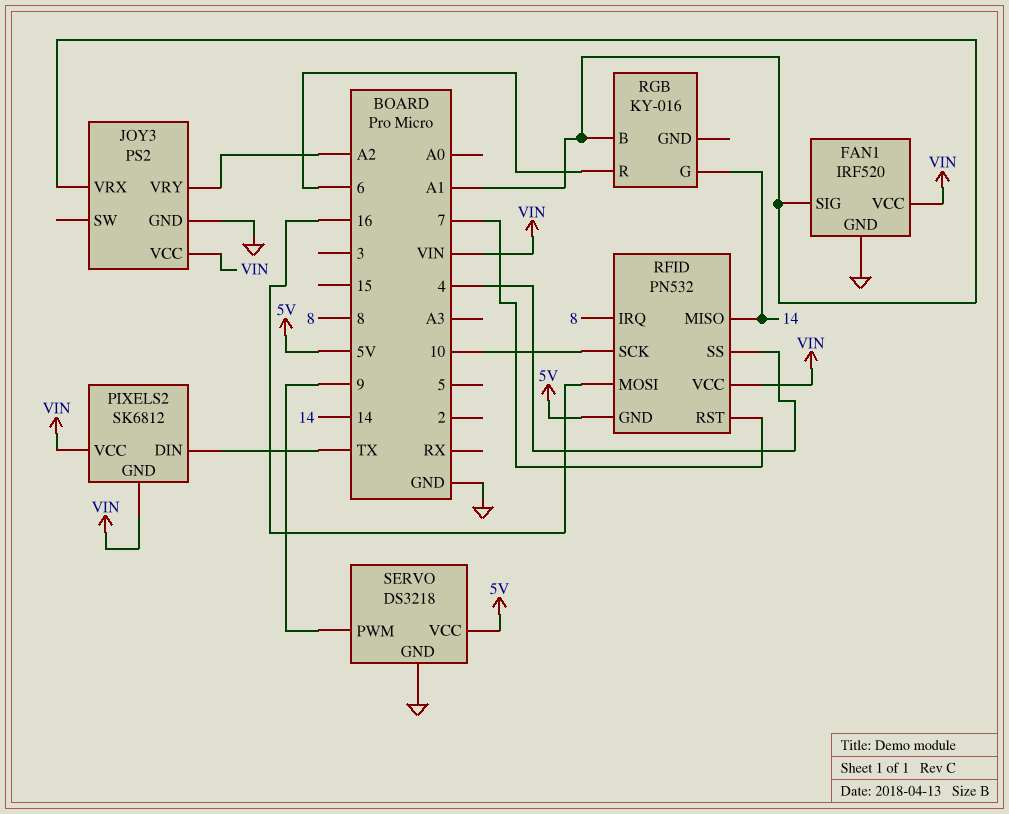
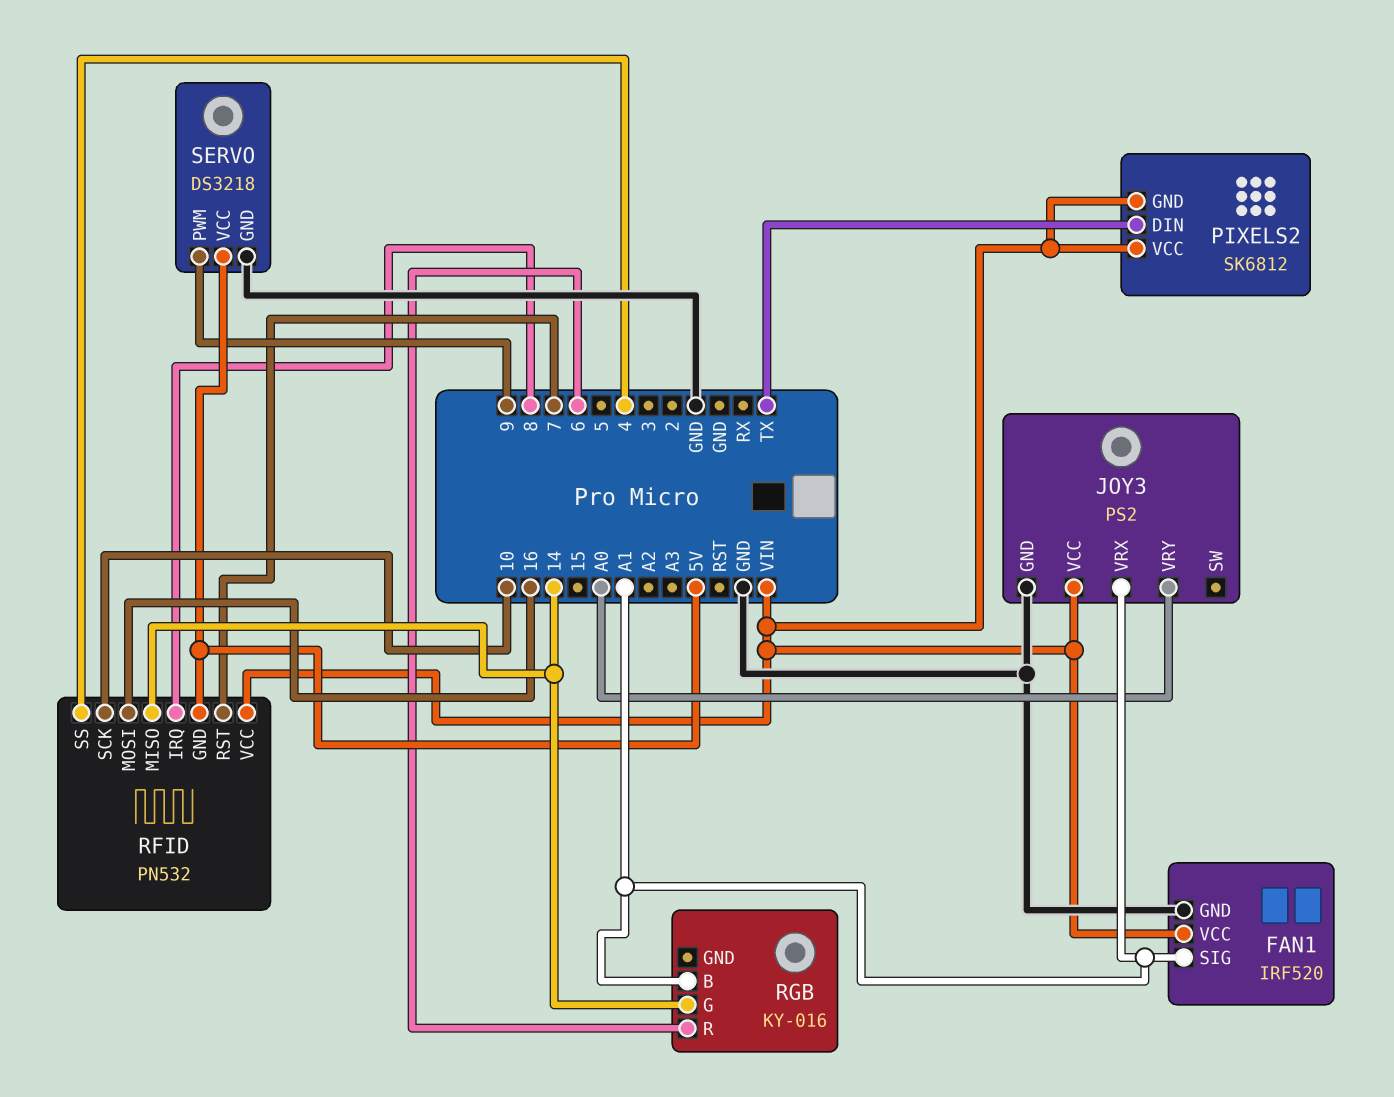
JOY3 pin VRY: A2 -> A0

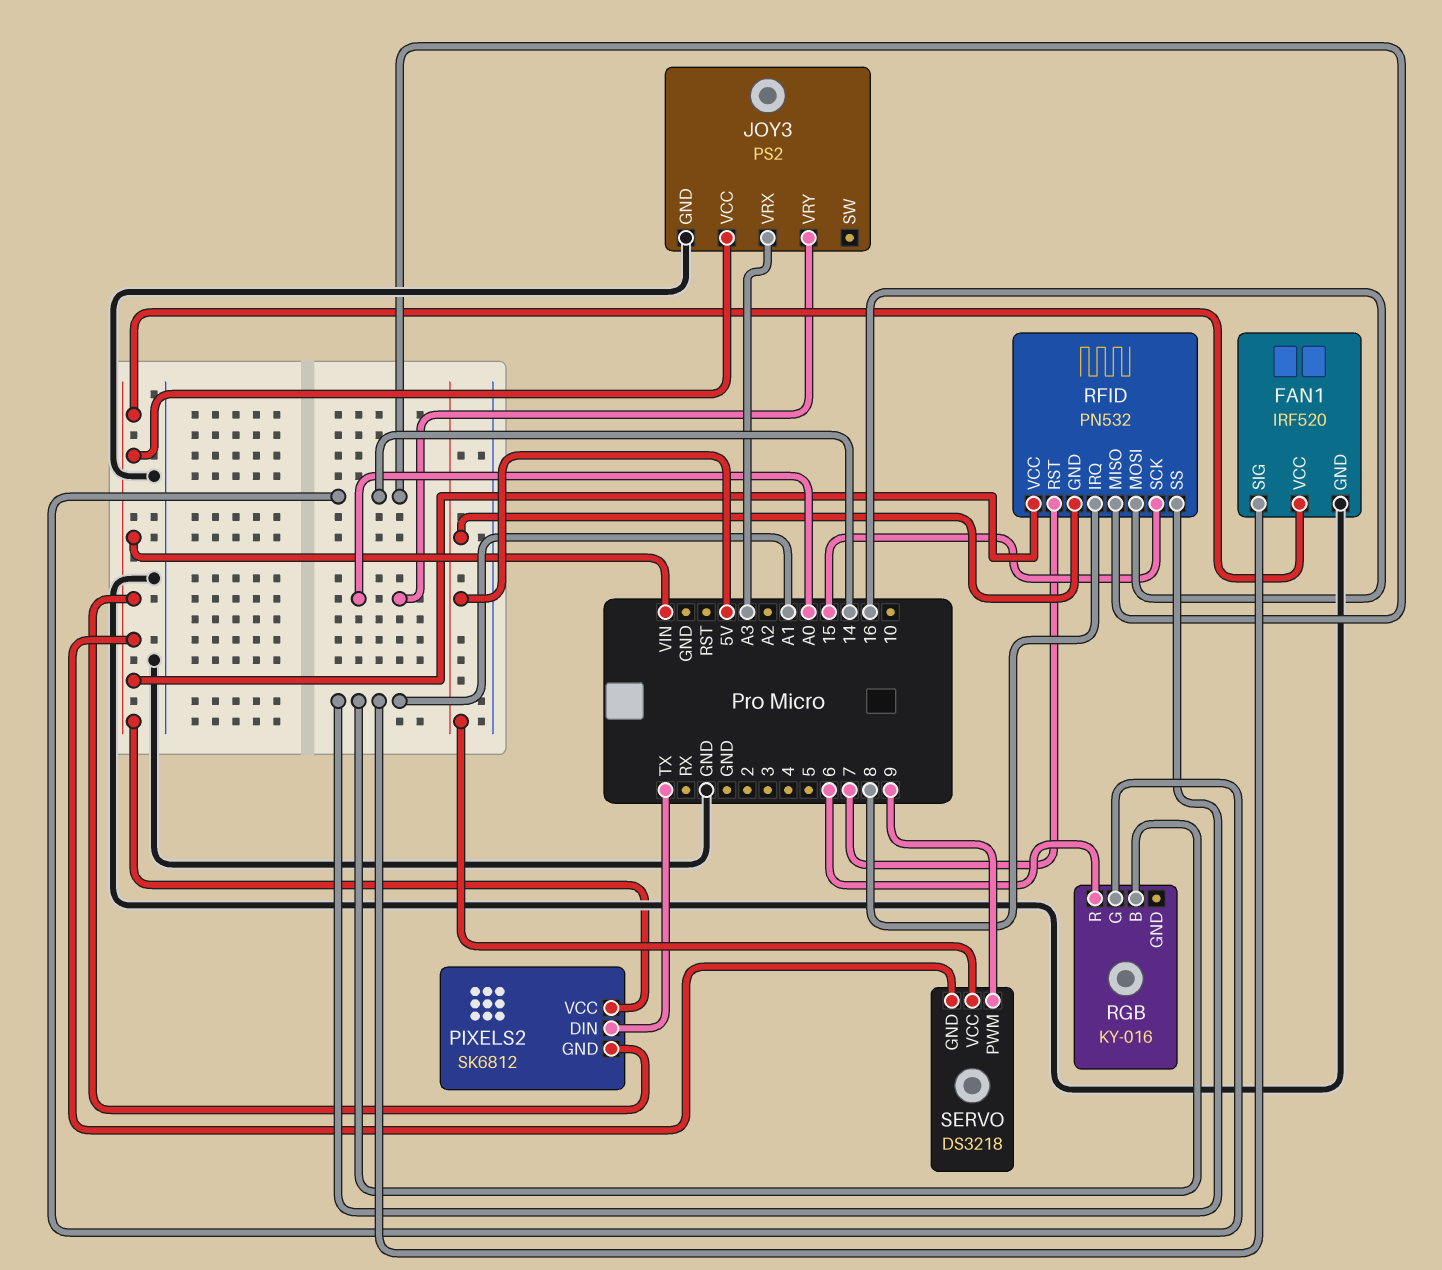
JOY3 pin VRX: A1 -> A3
RFID pin SCK: 10 -> 15
RFID pin SS: 4 -> A1
SERVO pin GND: GND -> VIN

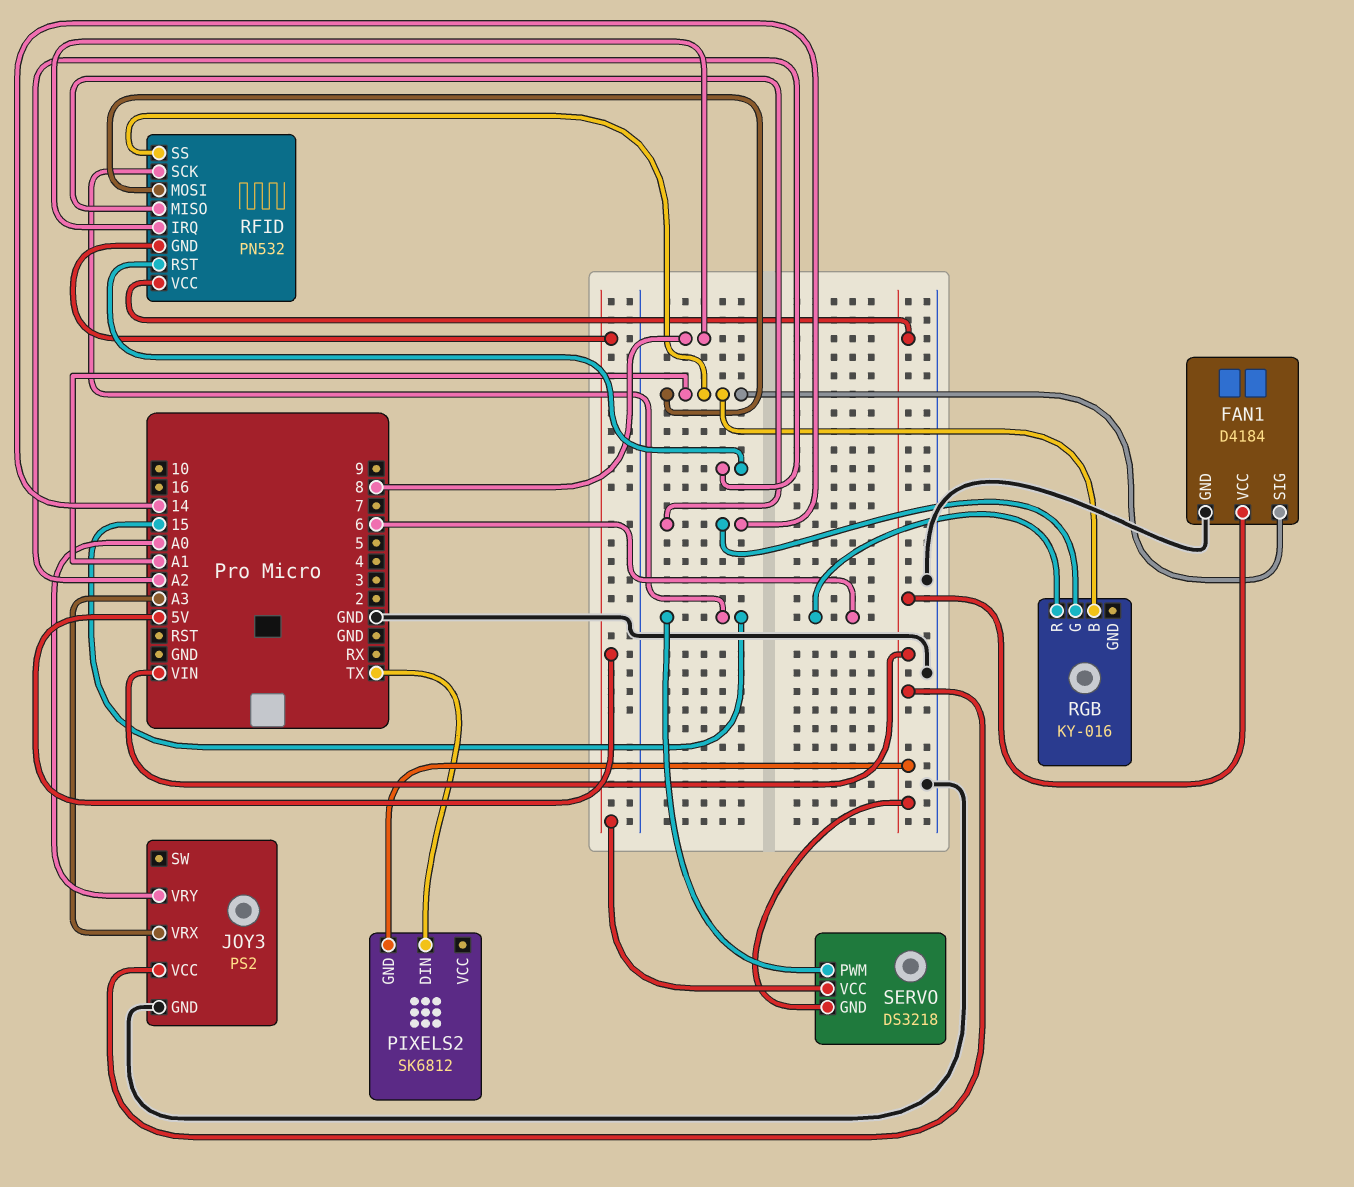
FAN1: IRF520 -> D4184
PIXELS2 pin VCC: VIN -> none
RFID pin MOSI: 16 -> A1
RFID pin RST: 7 -> A2
SERVO pin PWM: 9 -> 15

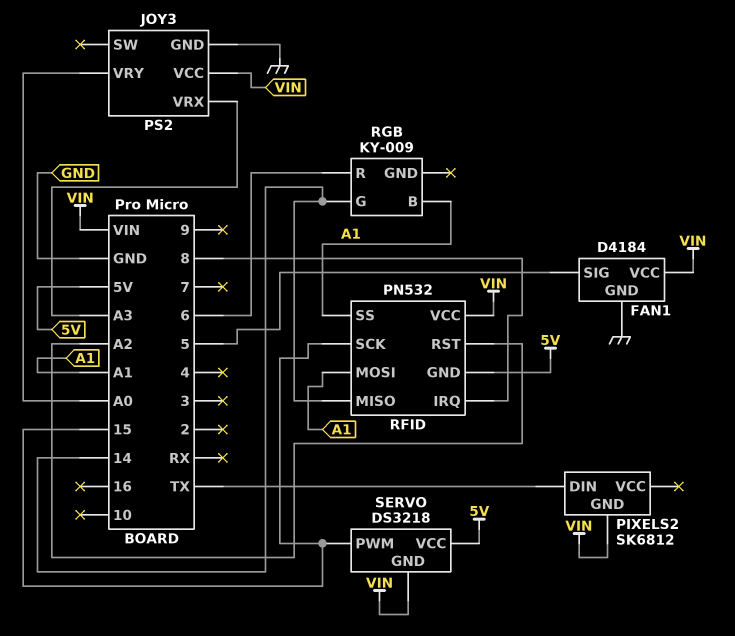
FAN1 pin SIG: A1 -> 5
RGB: KY-016 -> KY-009

